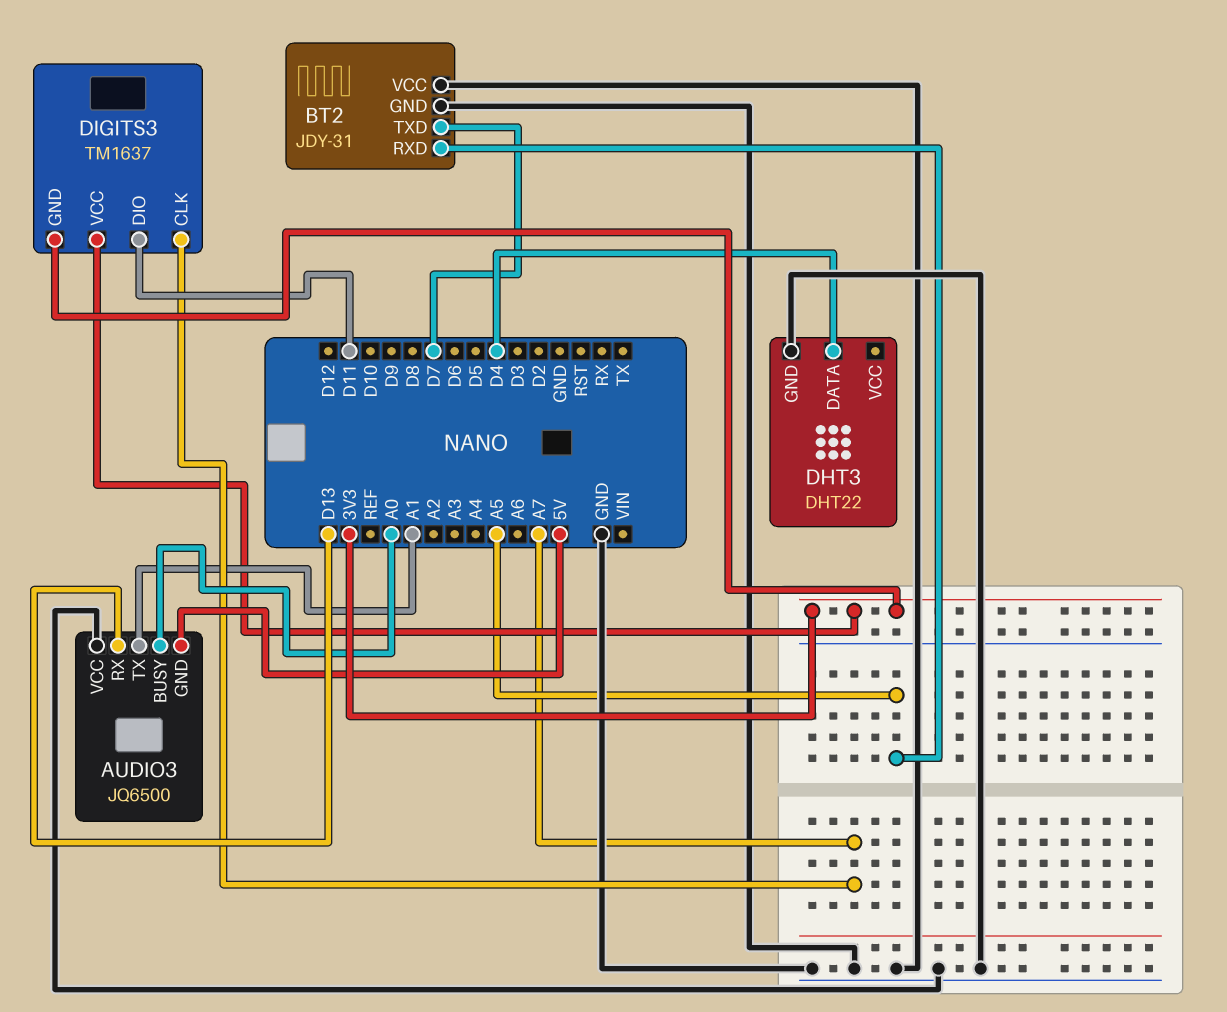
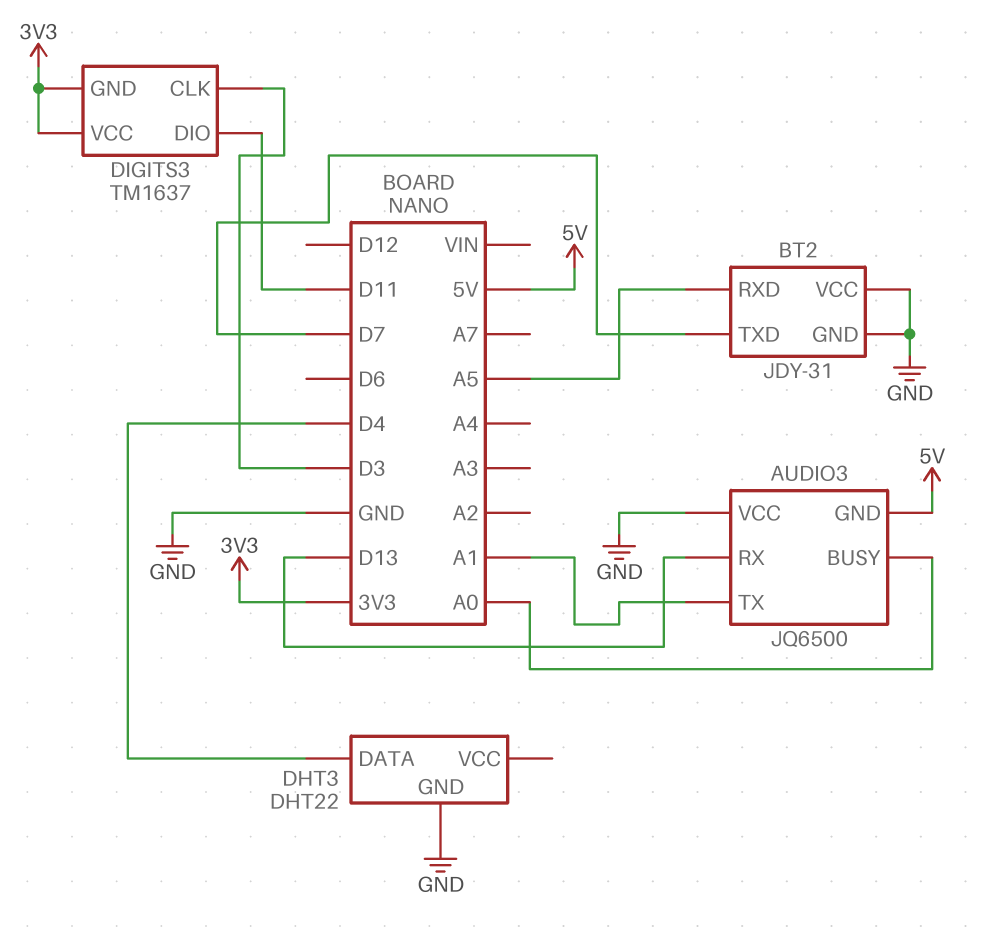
DIGITS3 pin CLK: A7 -> D3

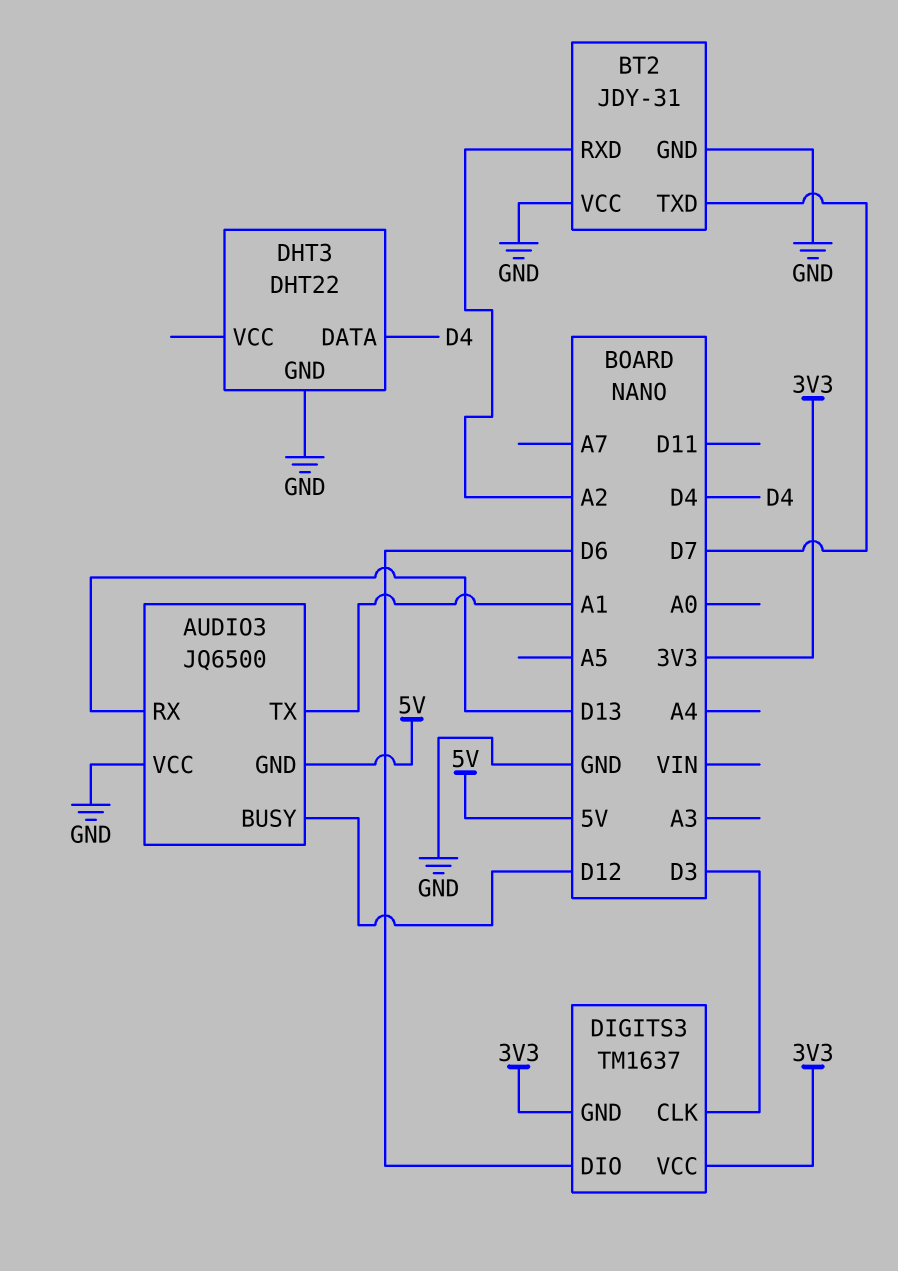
AUDIO3 pin BUSY: A0 -> D12
BT2 pin RXD: A5 -> A2
DIGITS3 pin DIO: D11 -> D6

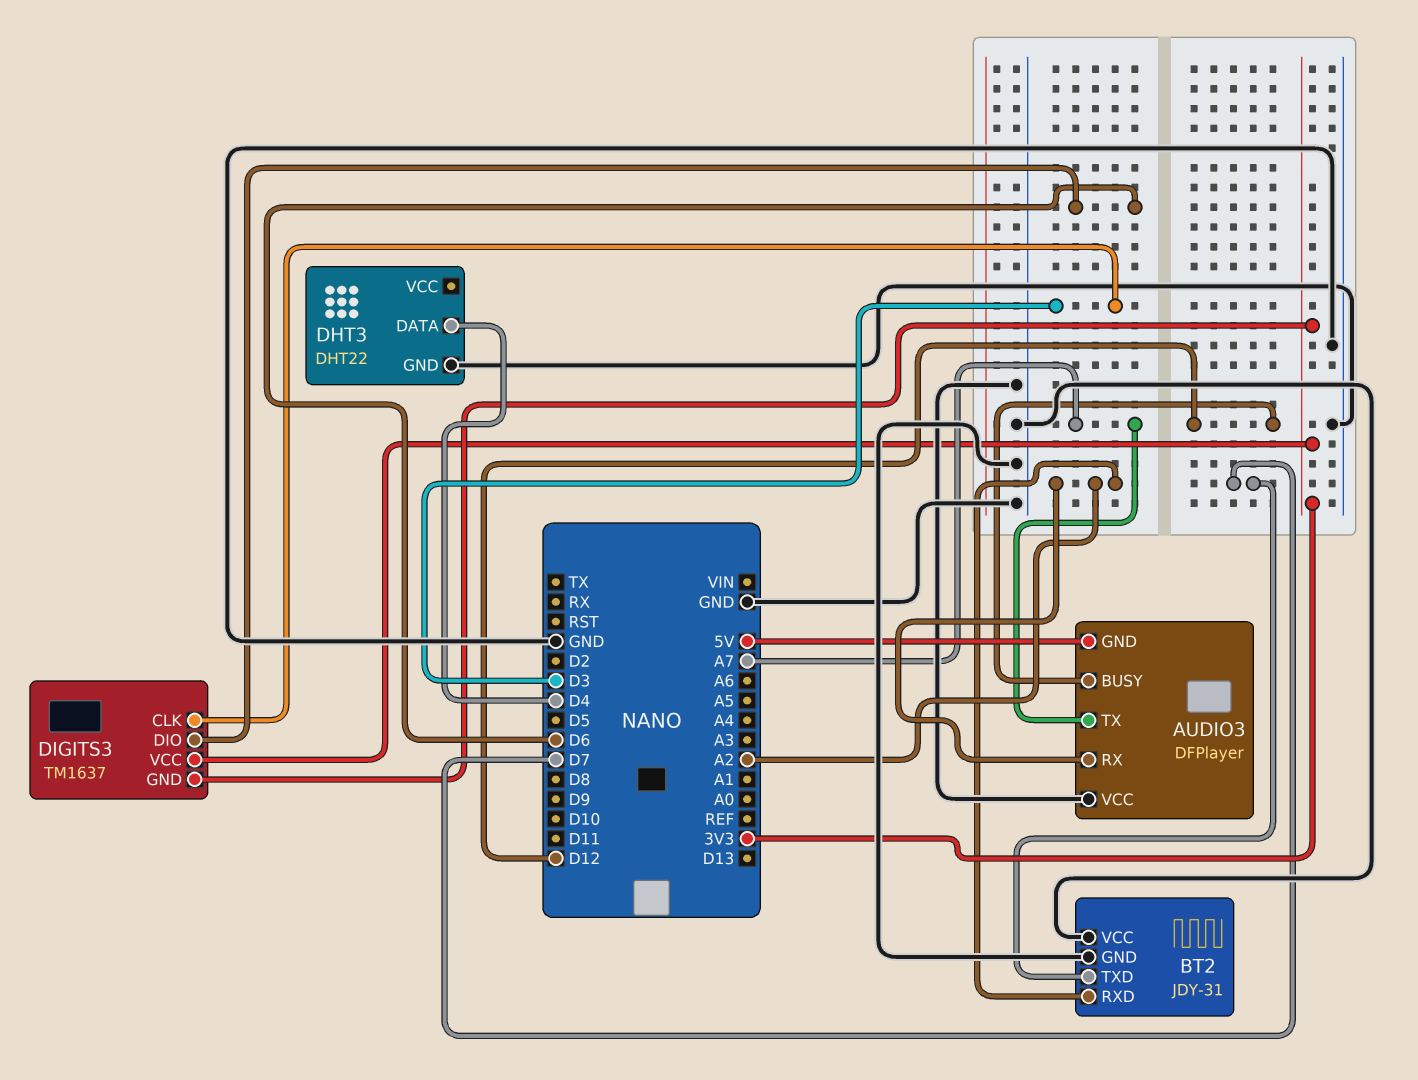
AUDIO3: JQ6500 -> DFPlayer
AUDIO3 pin RX: D13 -> A2
AUDIO3 pin TX: A1 -> A7

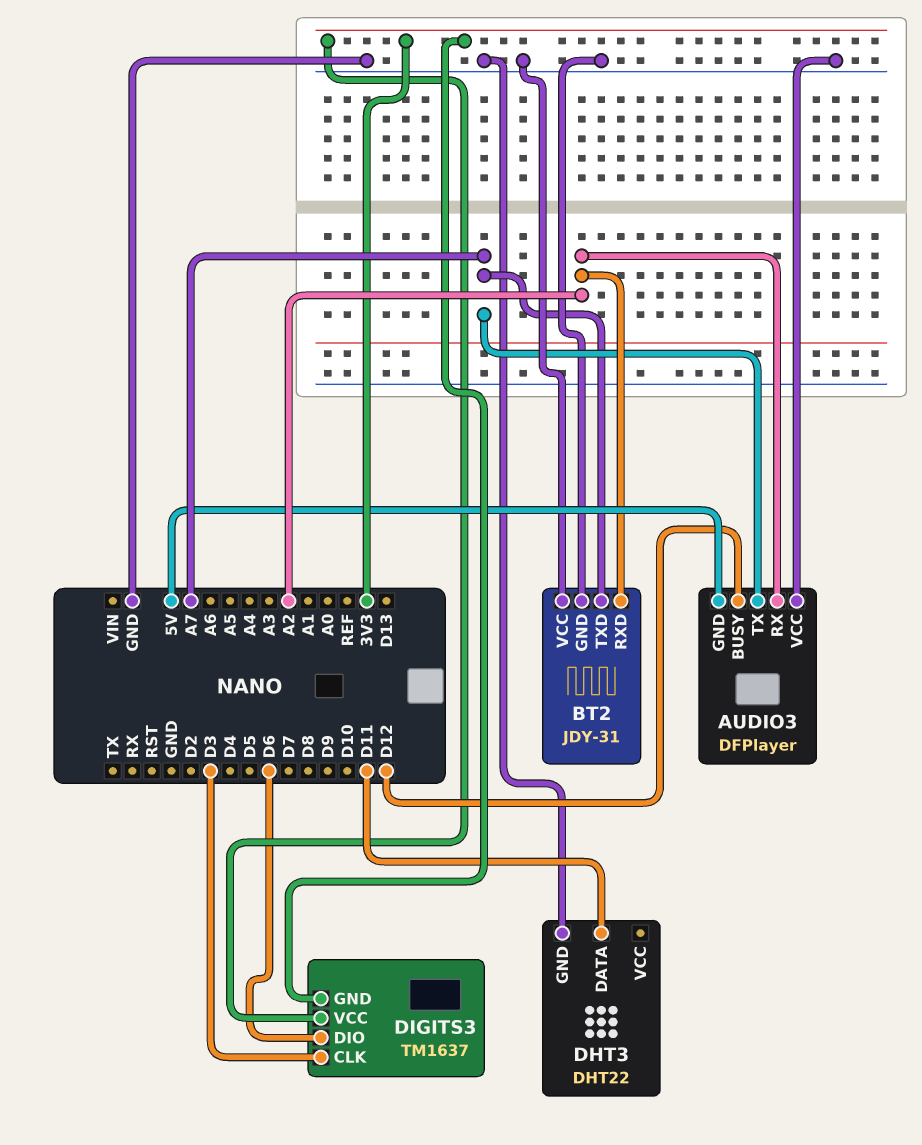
BT2 pin TXD: D7 -> A7
DHT3 pin DATA: D4 -> D11

